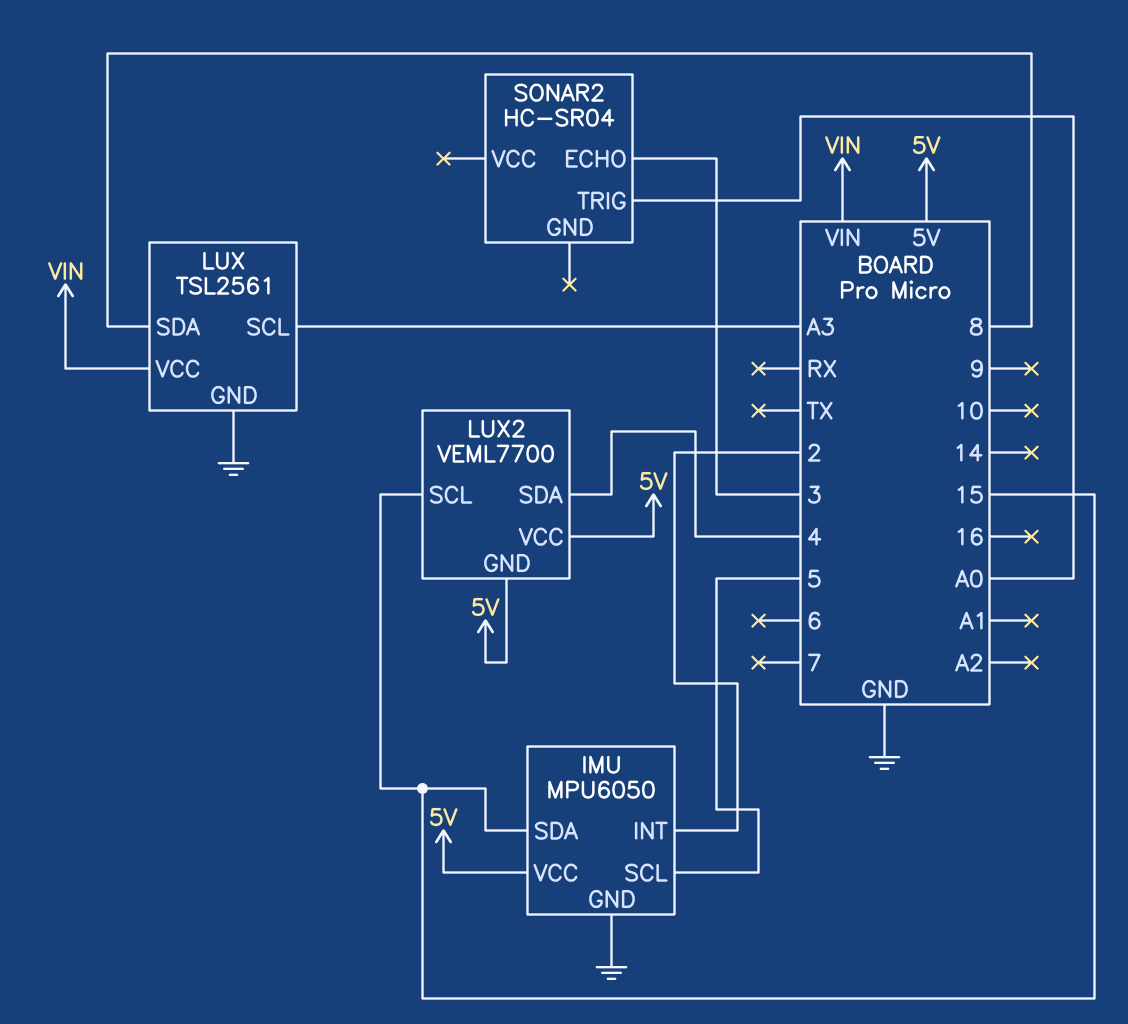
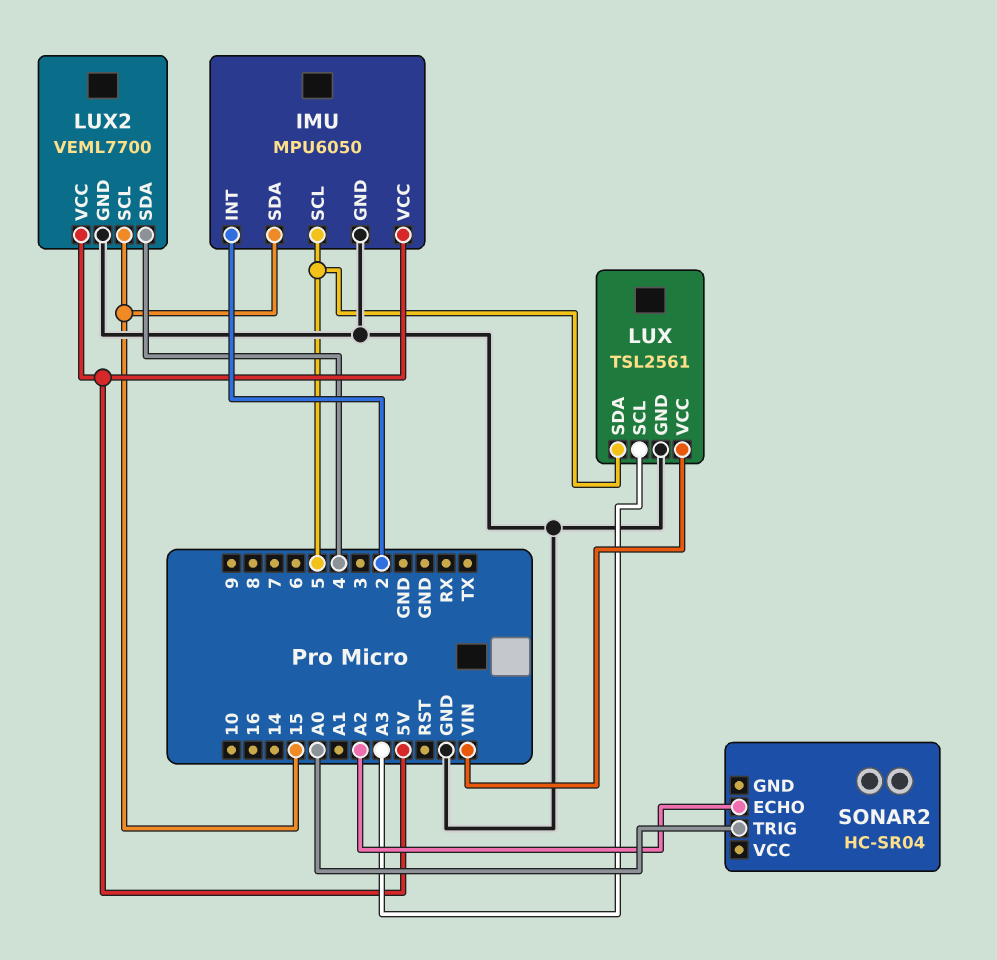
LUX pin SDA: 8 -> 5
LUX2 pin GND: 5V -> GND
SONAR2 pin ECHO: 3 -> A2

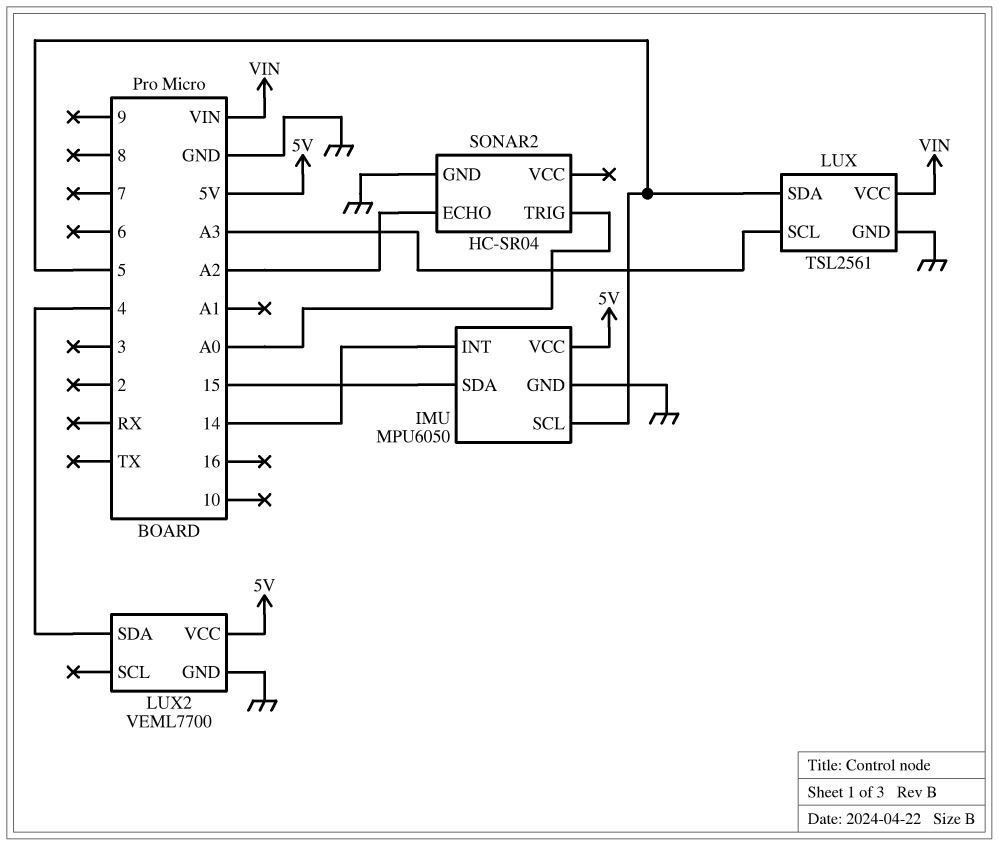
IMU pin INT: 2 -> 14
LUX2 pin SCL: 15 -> none
SONAR2 pin GND: none -> GND

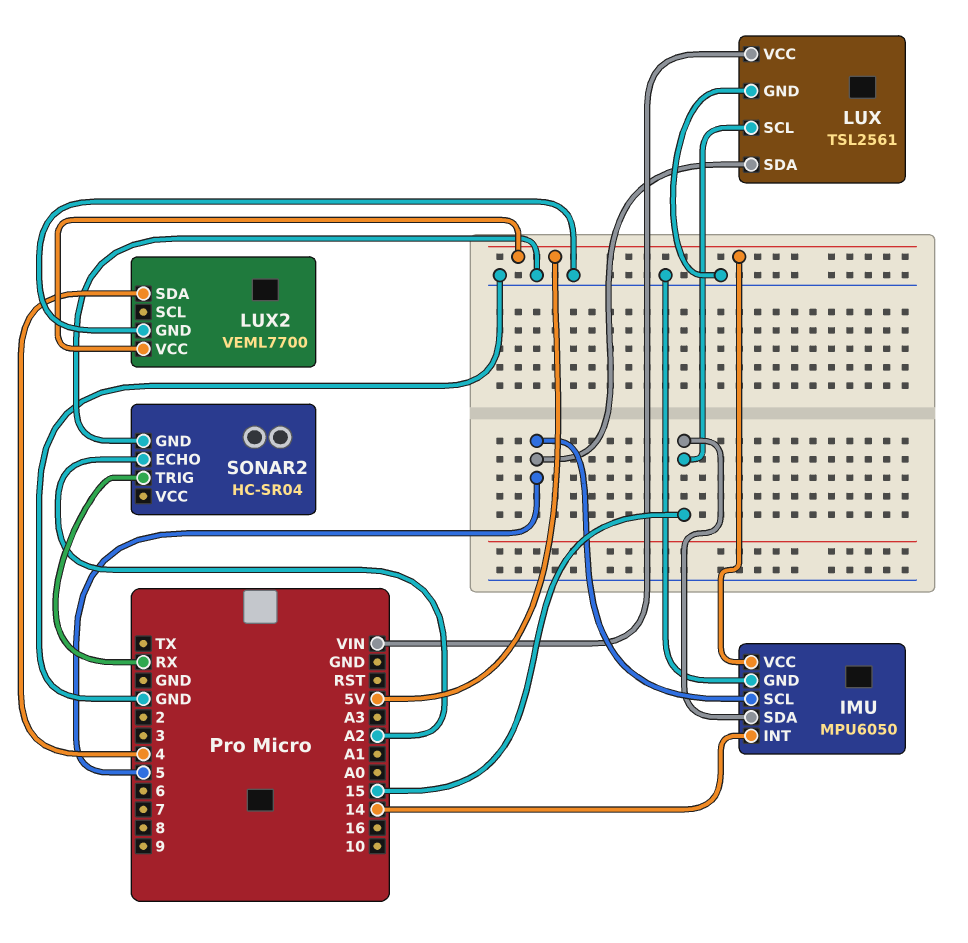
LUX pin SCL: A3 -> 15
SONAR2 pin TRIG: A0 -> RX

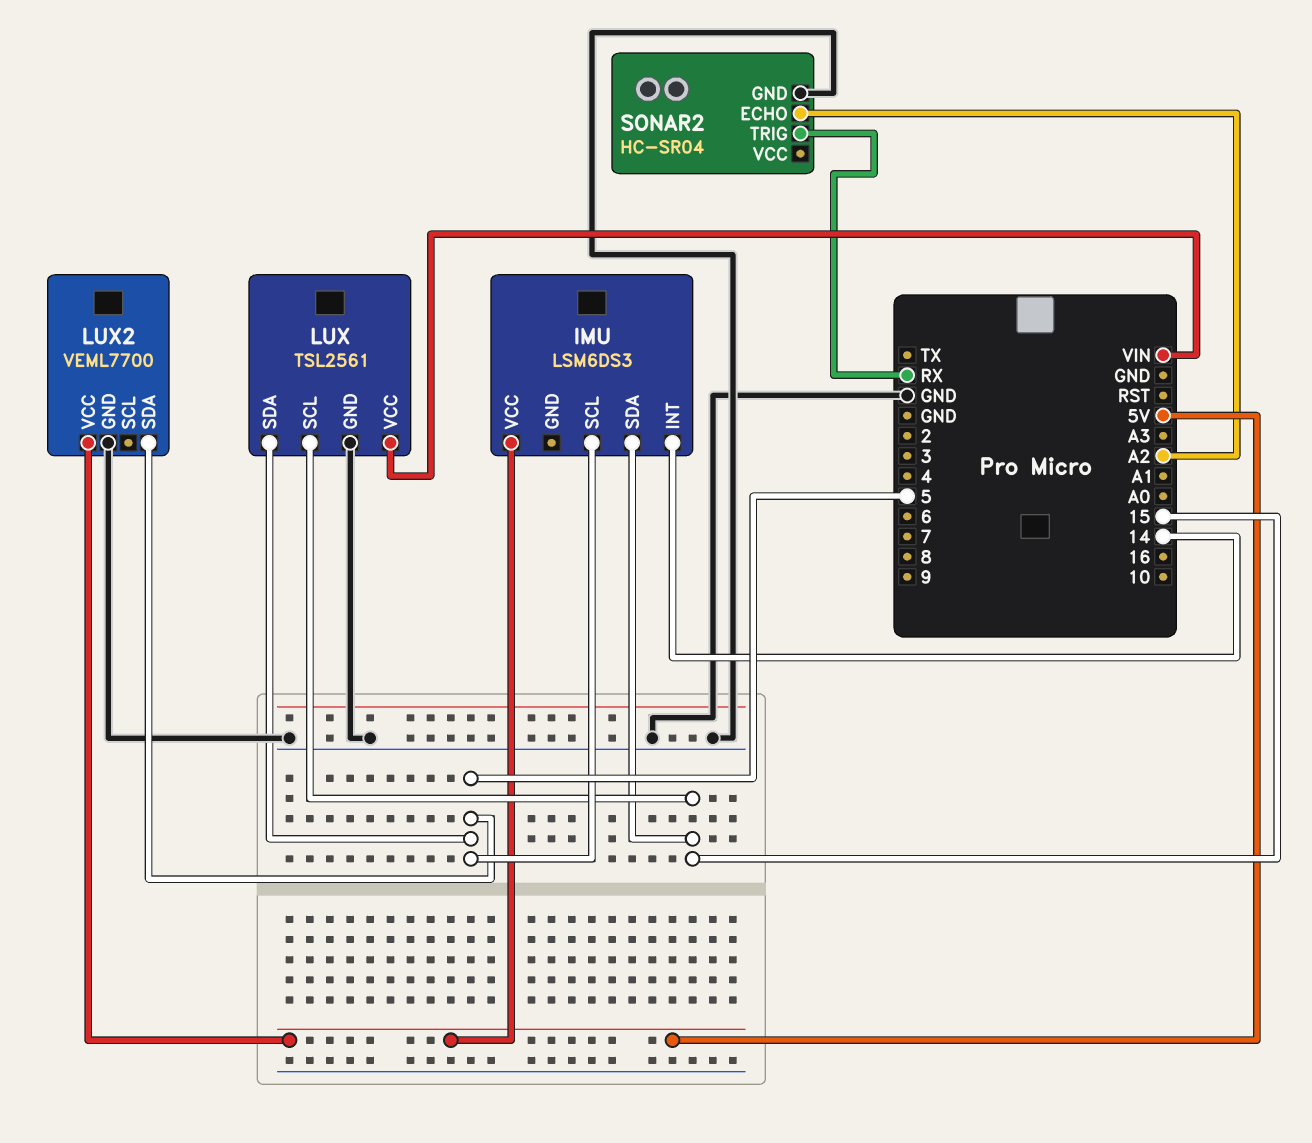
IMU: MPU6050 -> LSM6DS3
IMU pin GND: GND -> none
LUX2 pin SDA: 4 -> 5

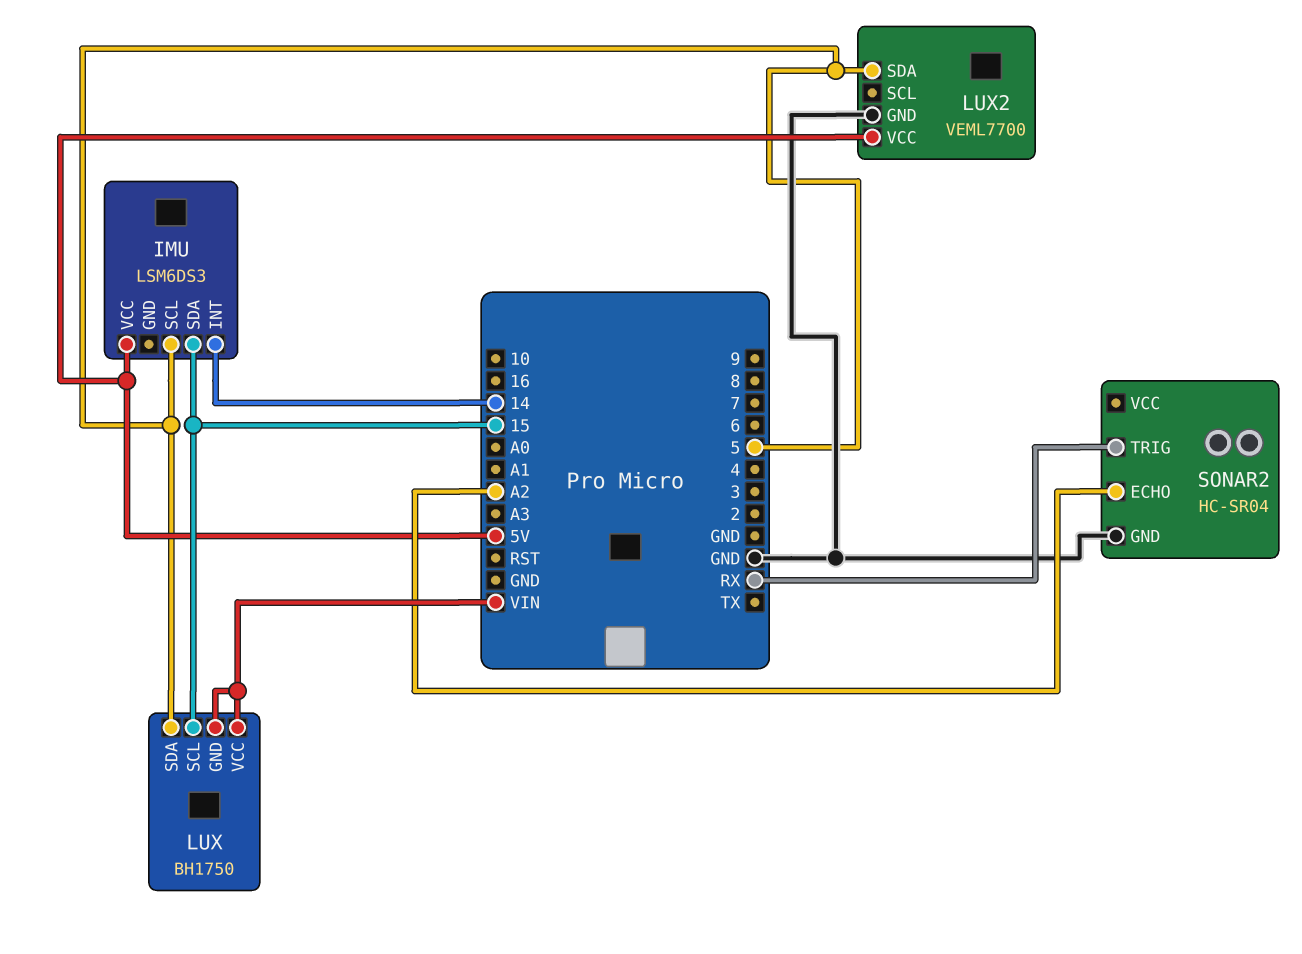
LUX: TSL2561 -> BH1750
LUX pin GND: GND -> VIN

